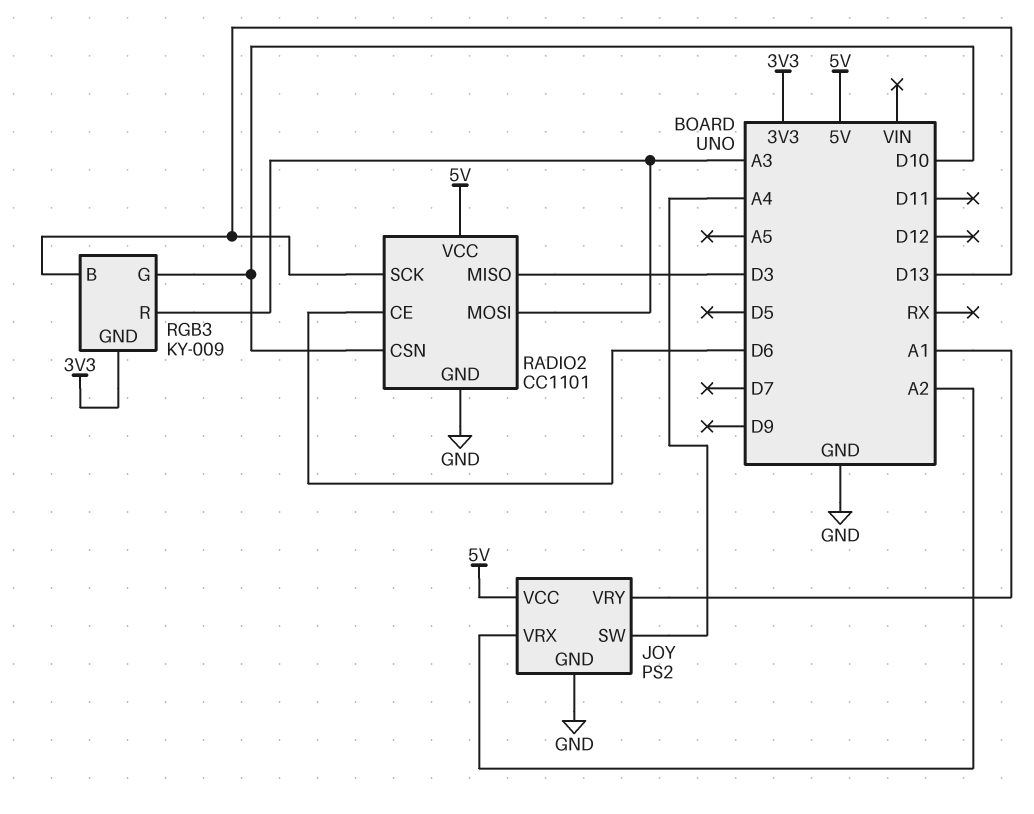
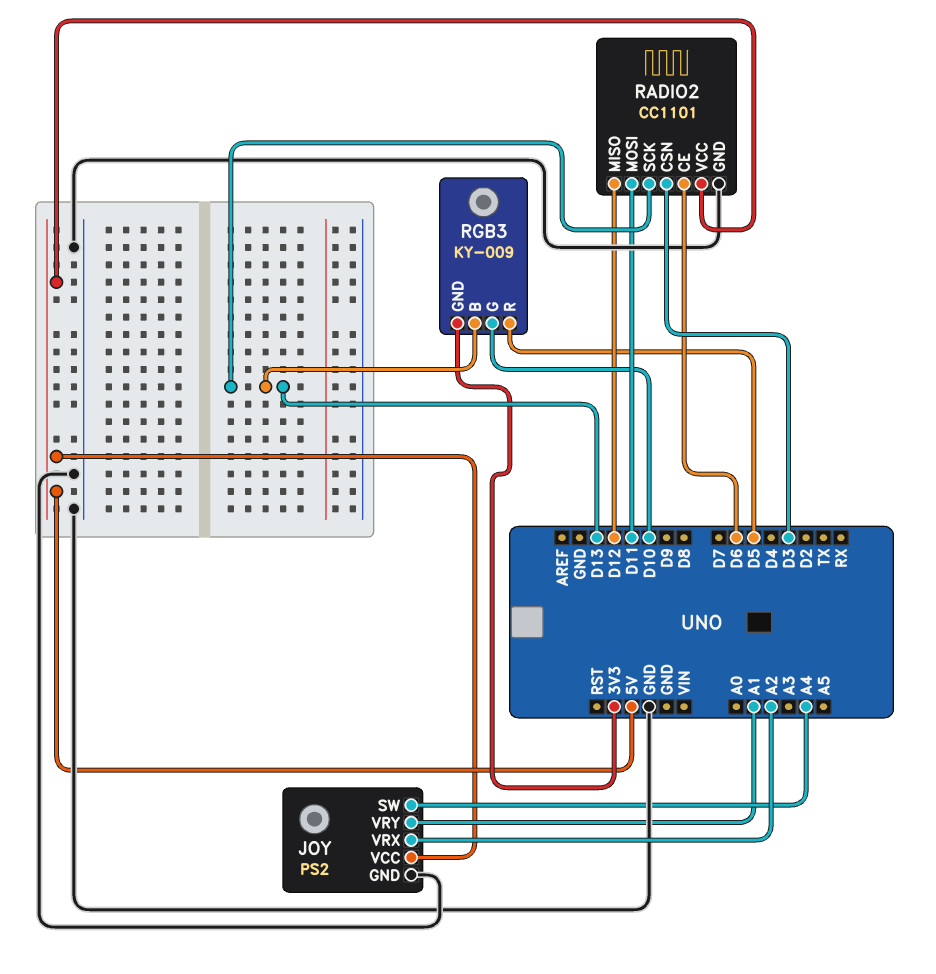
RADIO2 pin CSN: D10 -> D3
RADIO2 pin MISO: D3 -> D12
RADIO2 pin MOSI: A3 -> D11
RGB3 pin R: A3 -> D5

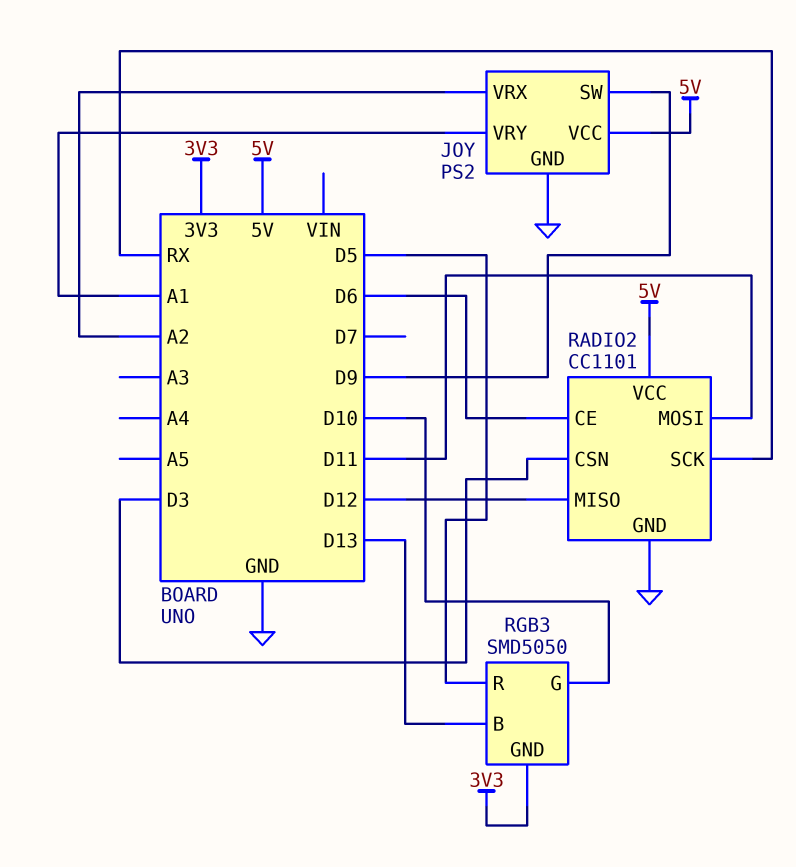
JOY pin SW: A4 -> D9
RADIO2 pin SCK: D13 -> RX
RGB3: KY-009 -> SMD5050

